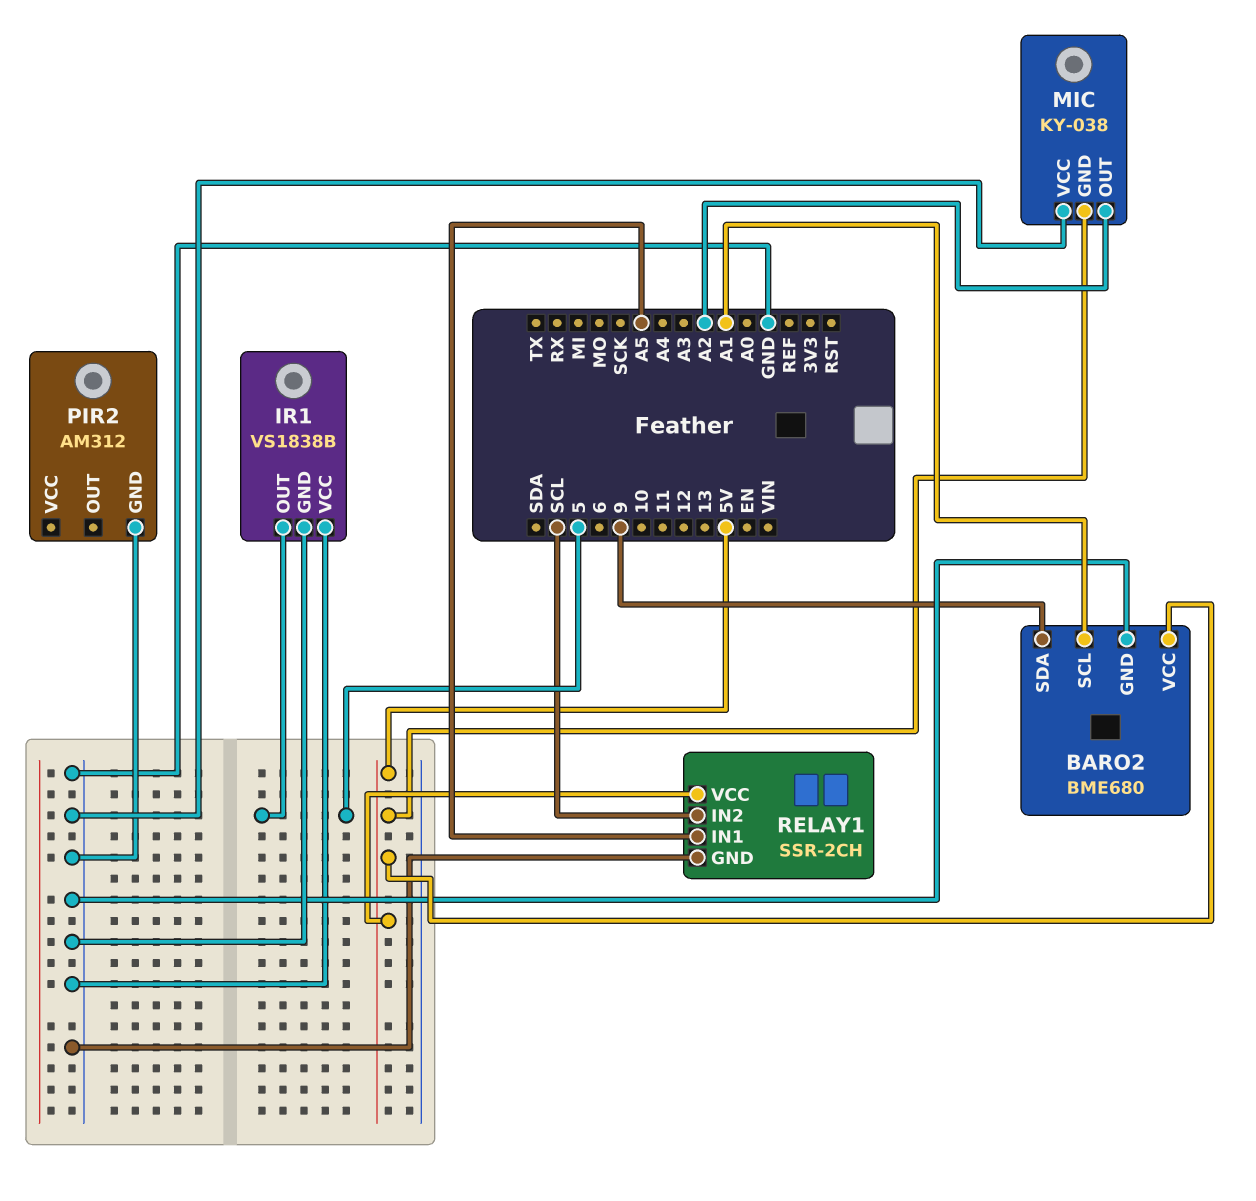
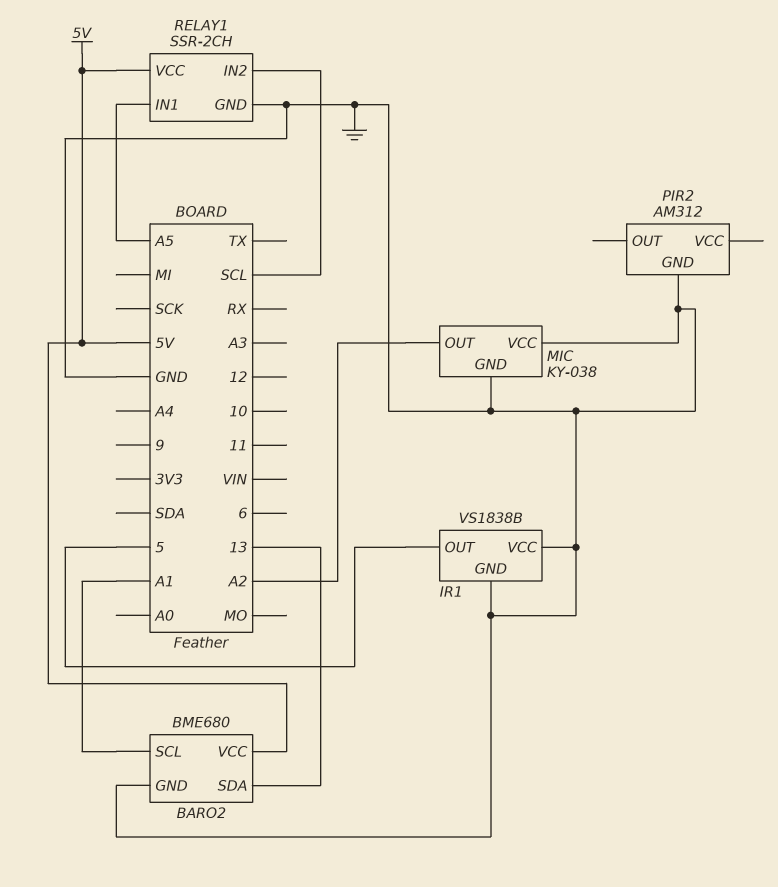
BARO2 pin SDA: 9 -> 13
MIC pin GND: 5V -> GND

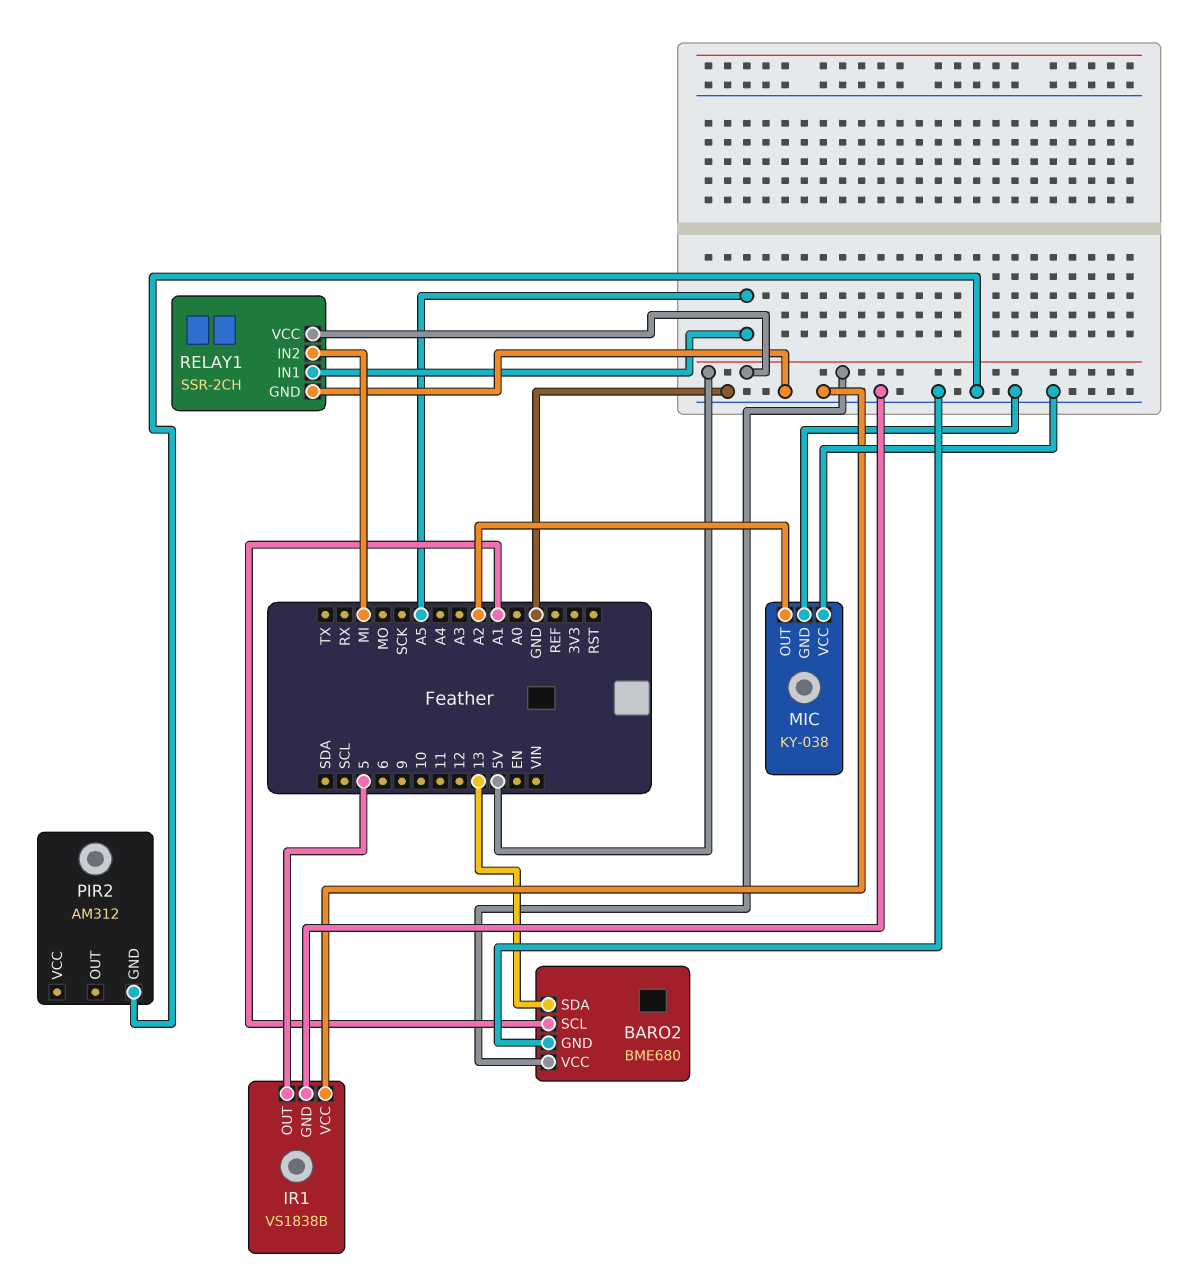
RELAY1 pin IN2: SCL -> MI

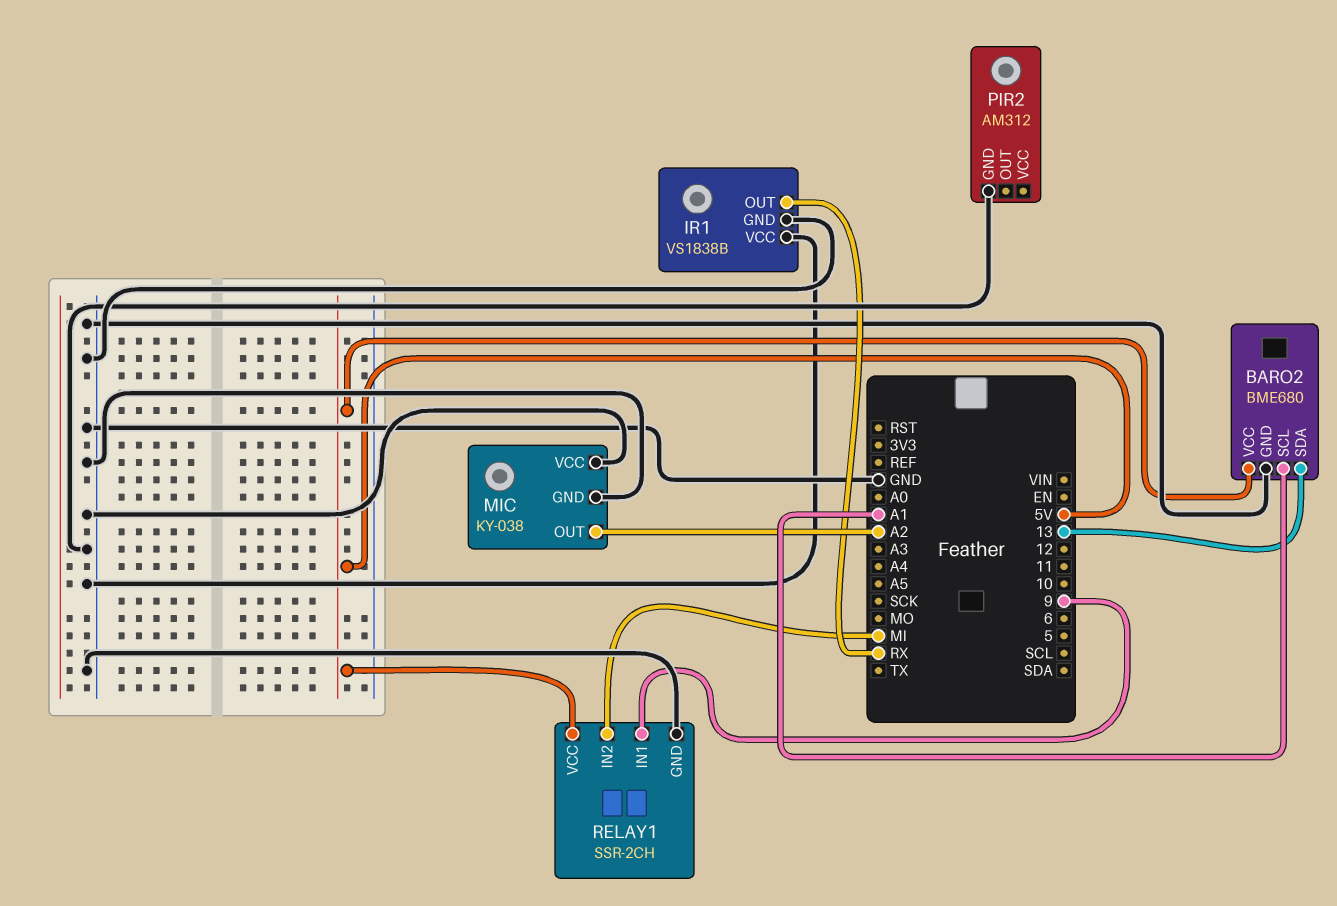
IR1 pin OUT: 5 -> RX
RELAY1 pin IN1: A5 -> 9

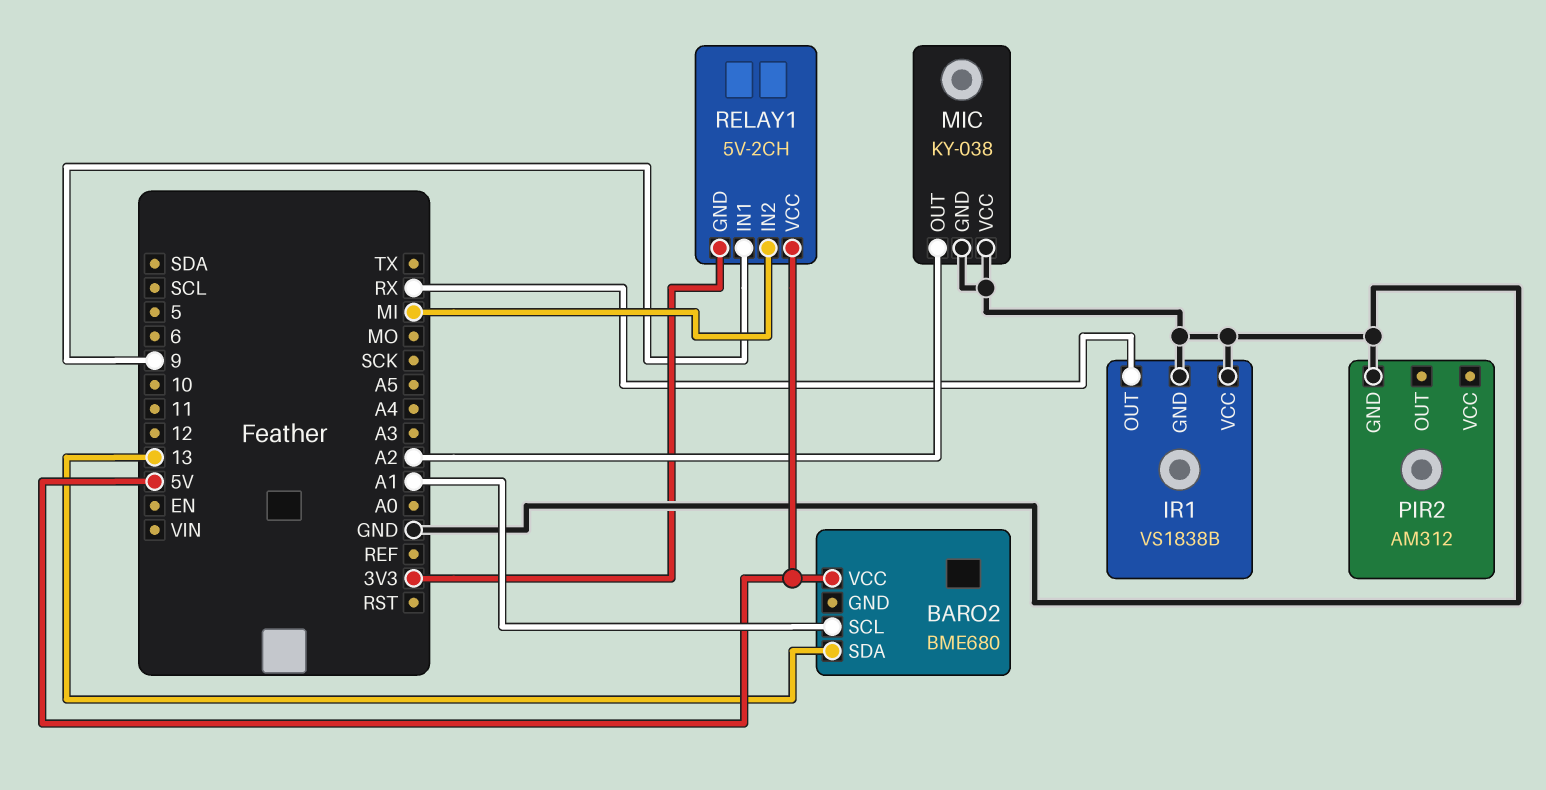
BARO2 pin GND: GND -> none
RELAY1: SSR-2CH -> 5V-2CH
RELAY1 pin GND: GND -> 3V3

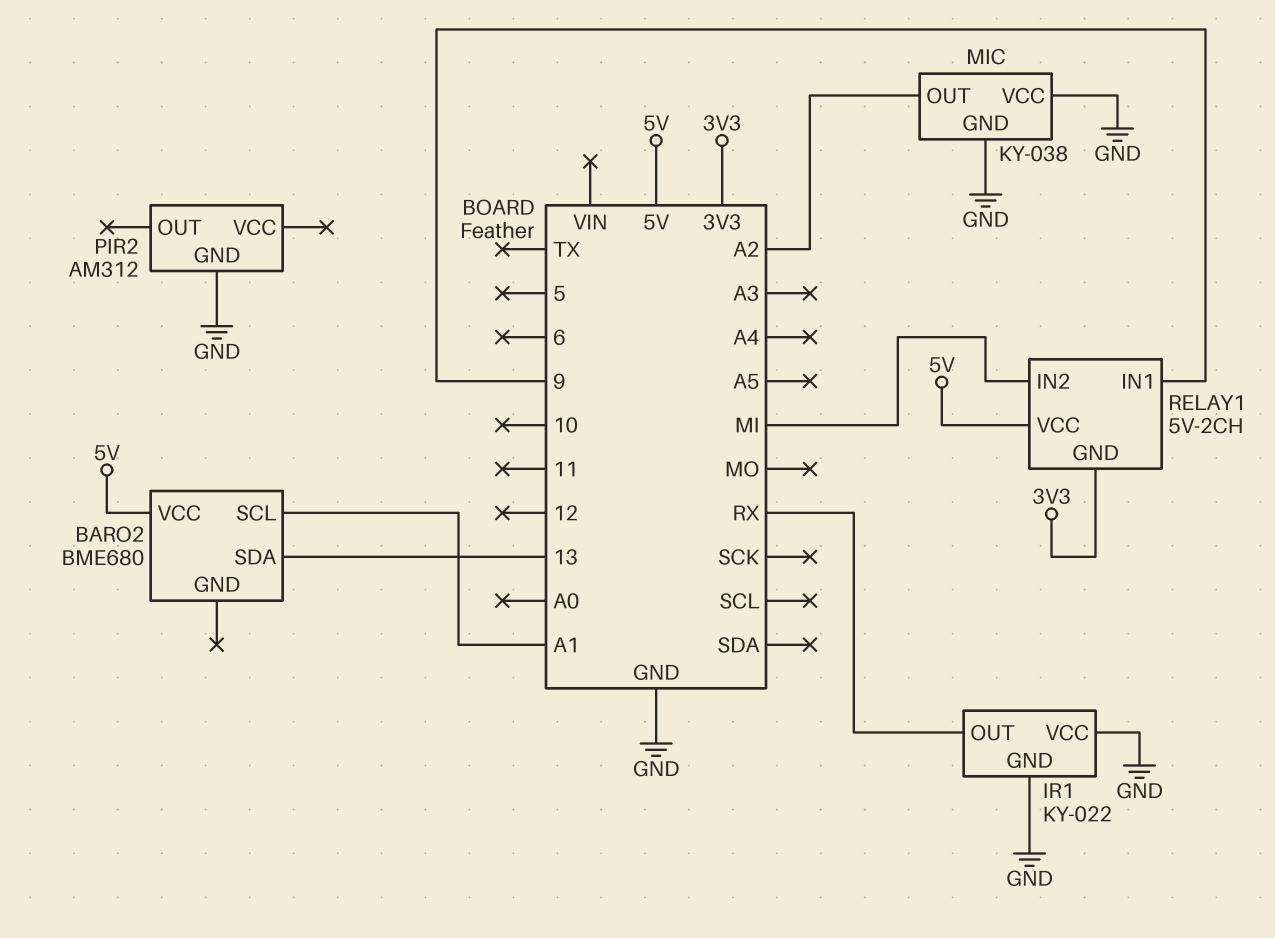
IR1: VS1838B -> KY-022

